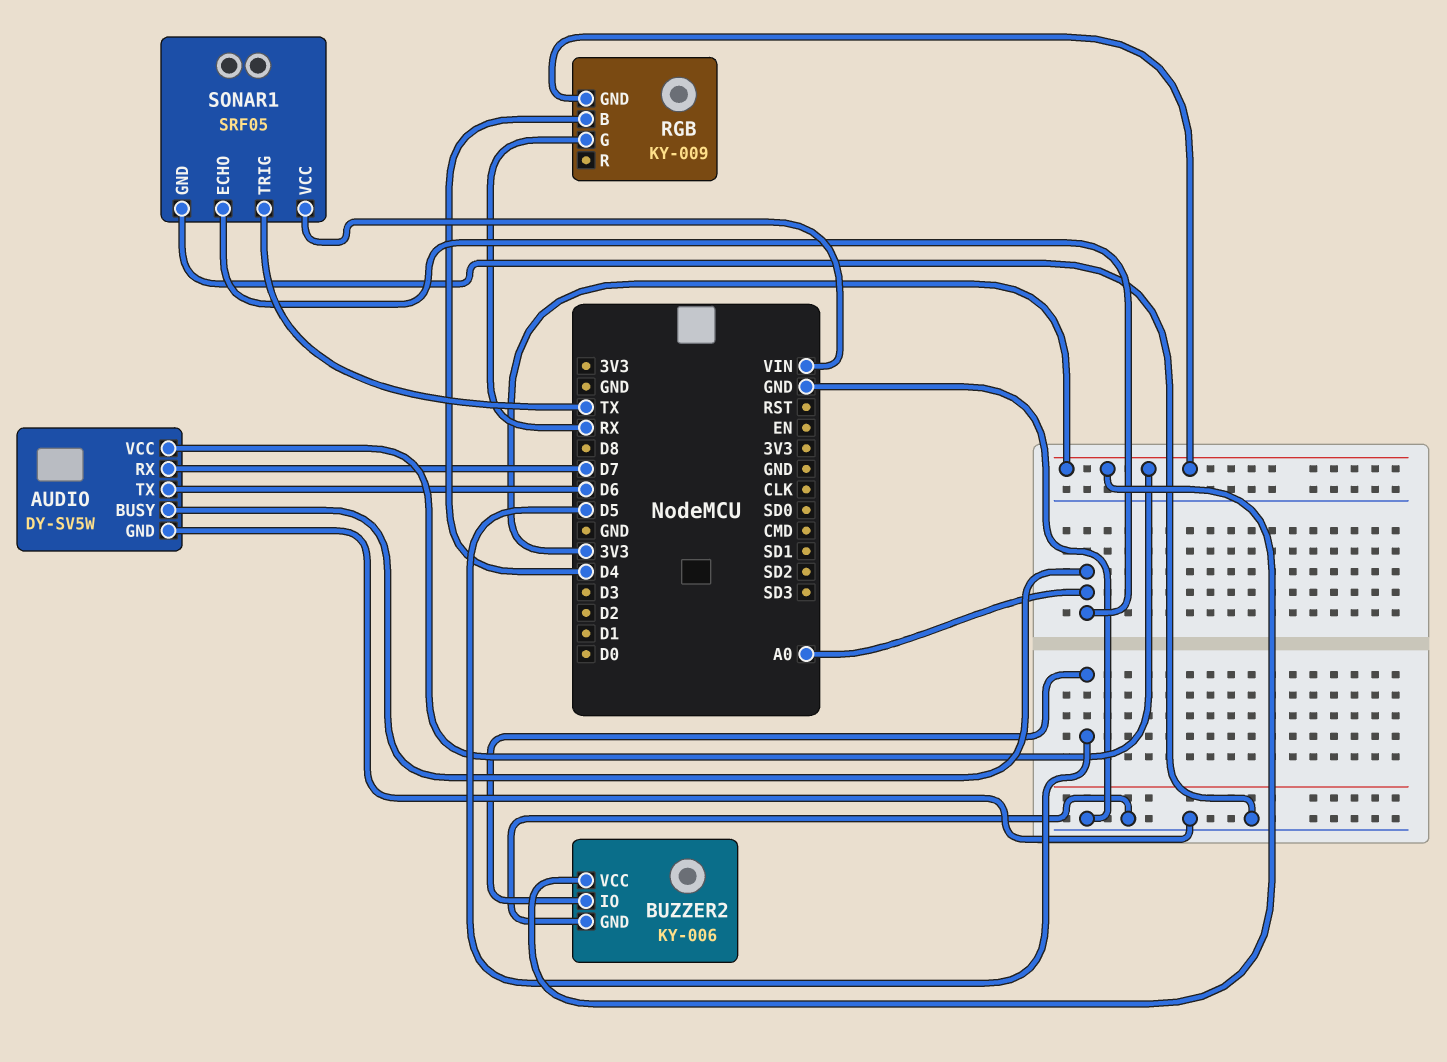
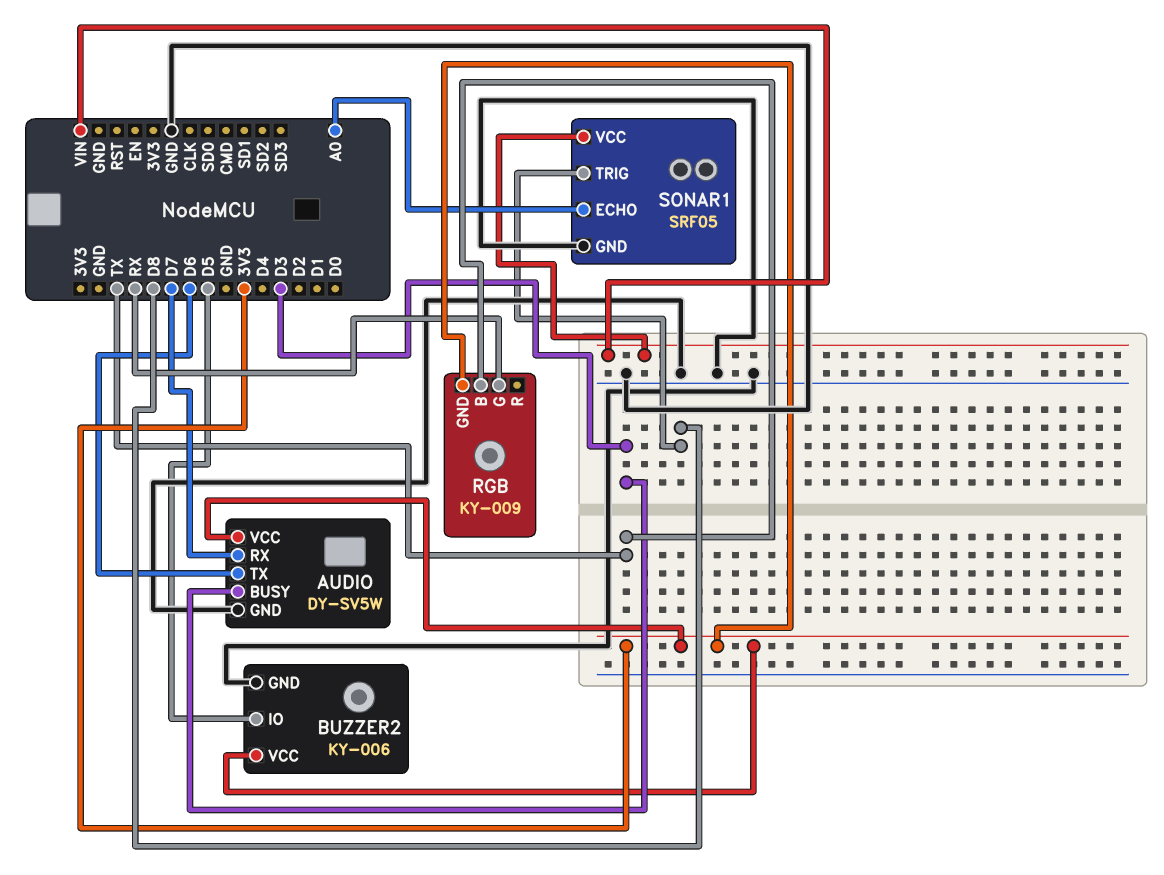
AUDIO pin BUSY: A0 -> D3
RGB pin B: D4 -> TX
SONAR1 pin TRIG: TX -> D8

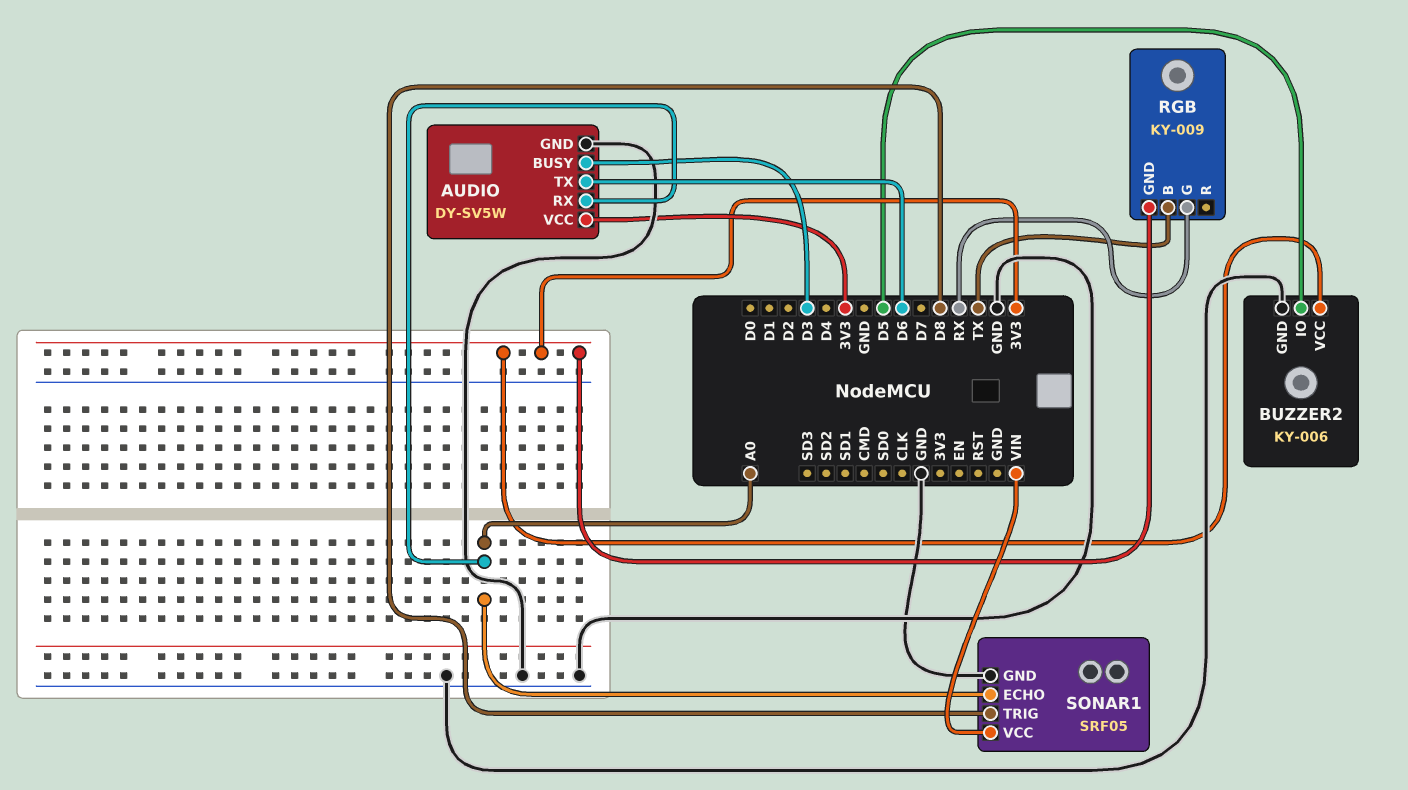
AUDIO pin RX: D7 -> A0

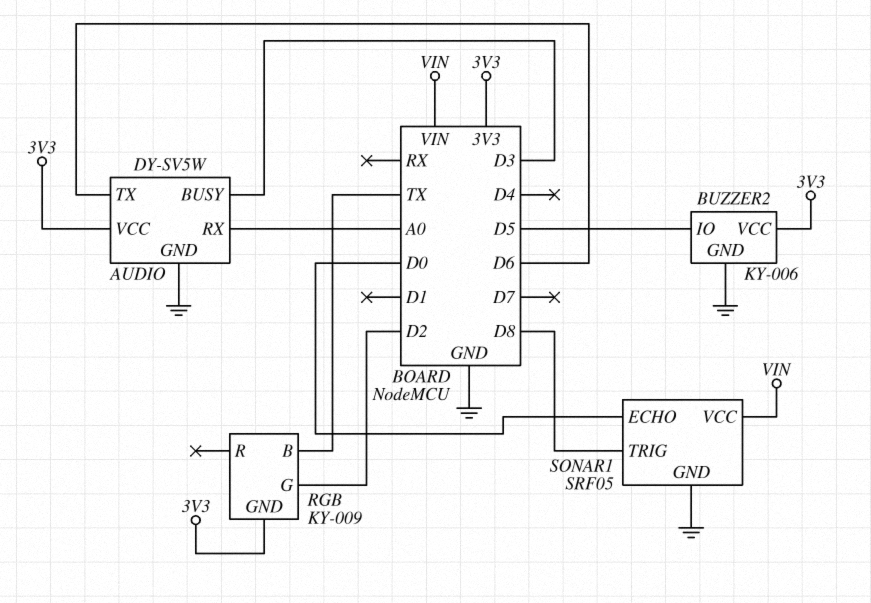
RGB pin G: RX -> D2
SONAR1 pin ECHO: A0 -> D0

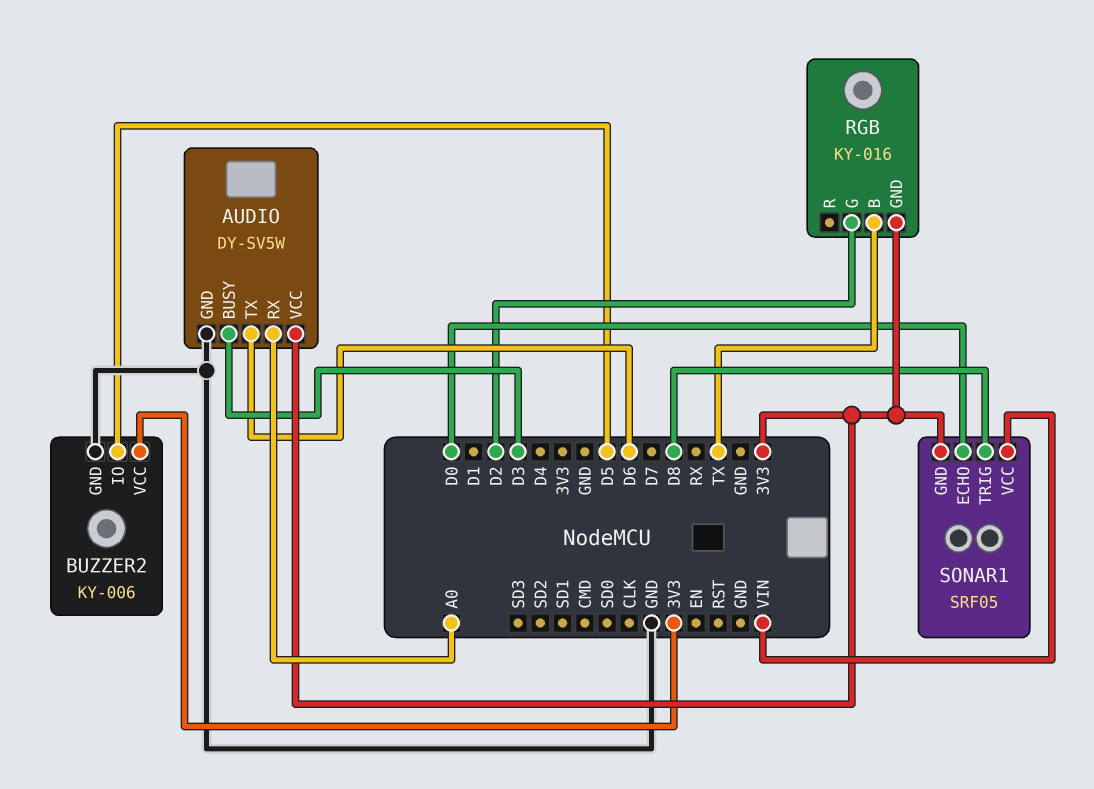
RGB: KY-009 -> KY-016
SONAR1 pin GND: GND -> 3V3

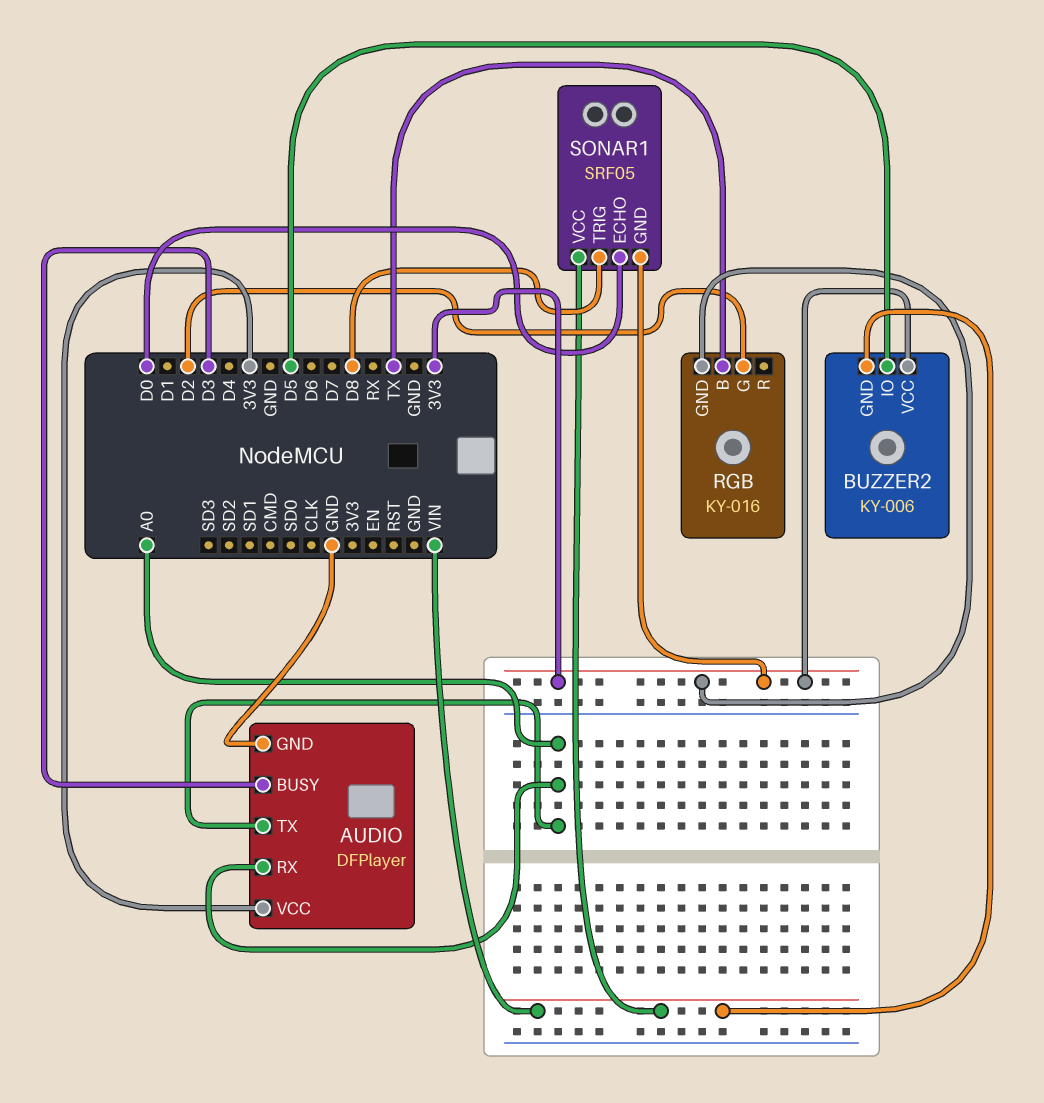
AUDIO: DY-SV5W -> DFPlayer
AUDIO pin TX: D6 -> A0
BUZZER2 pin GND: GND -> VIN

